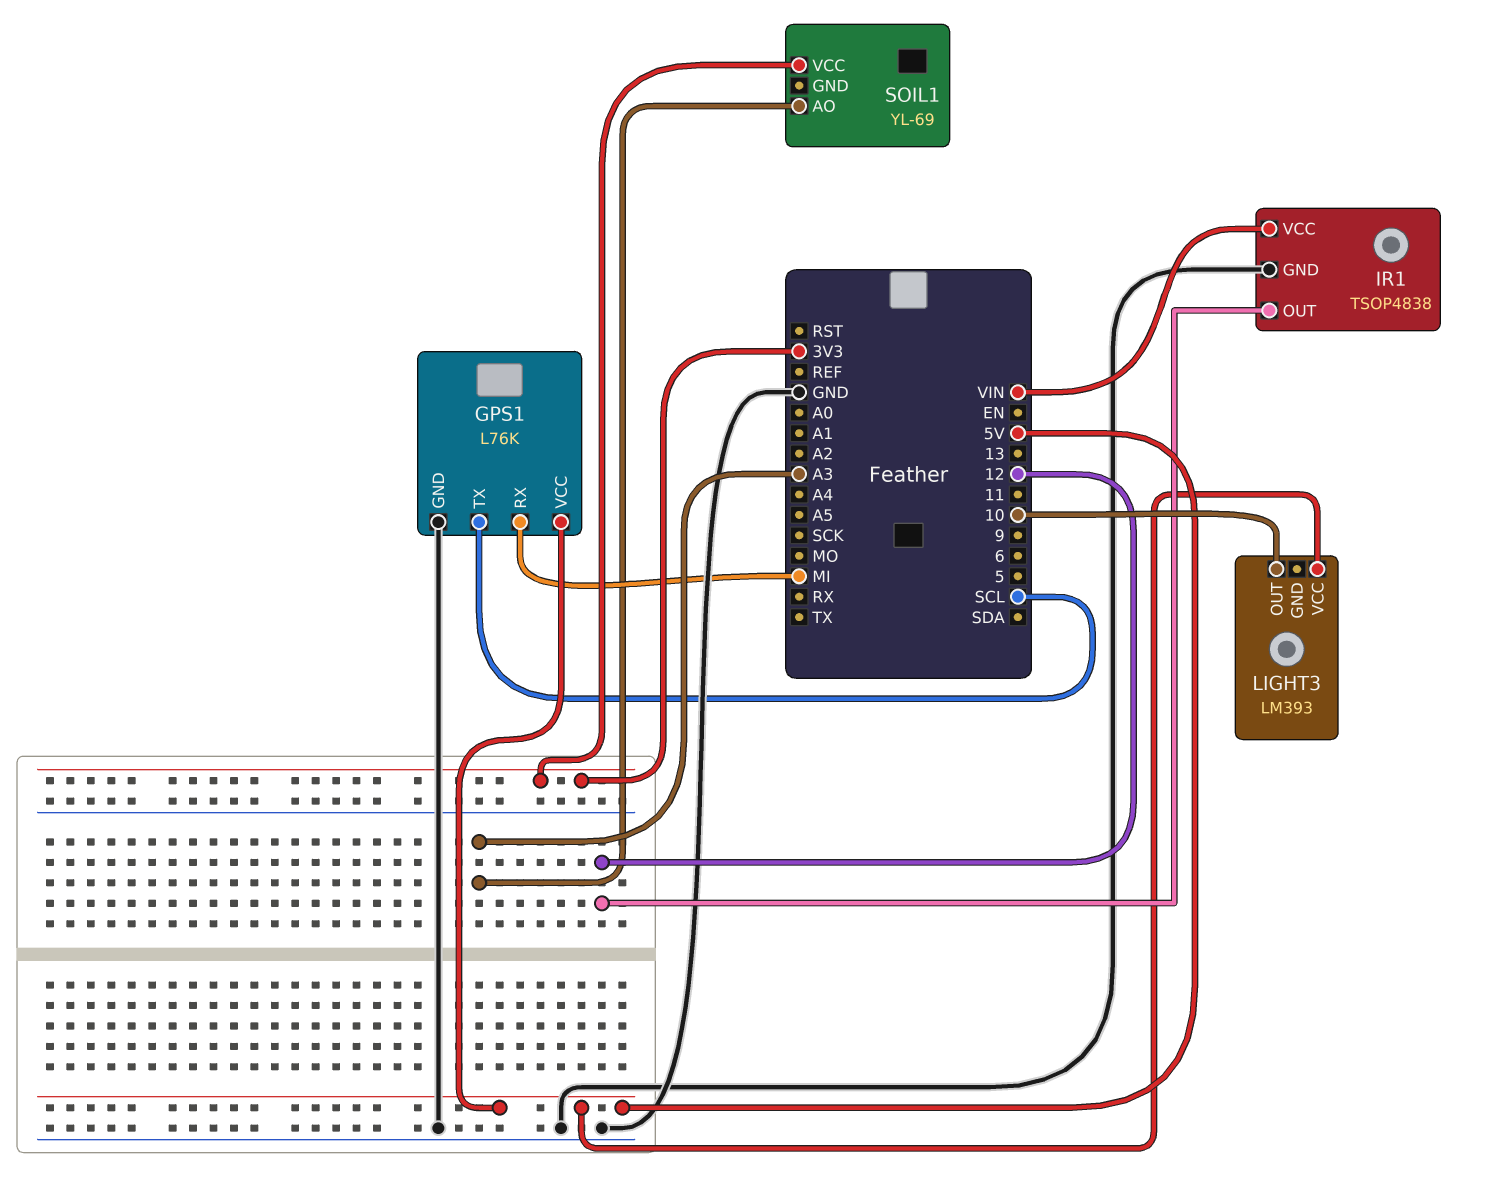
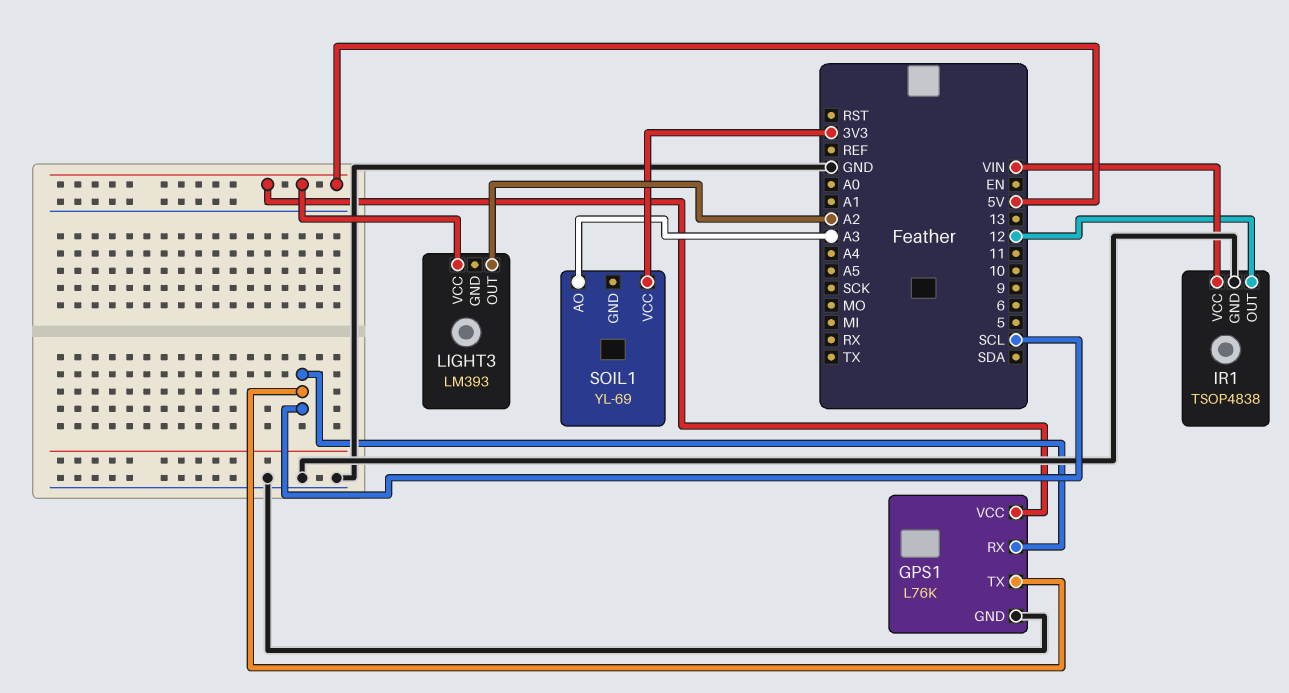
GPS1 pin RX: MI -> SCL
LIGHT3 pin OUT: 10 -> A2

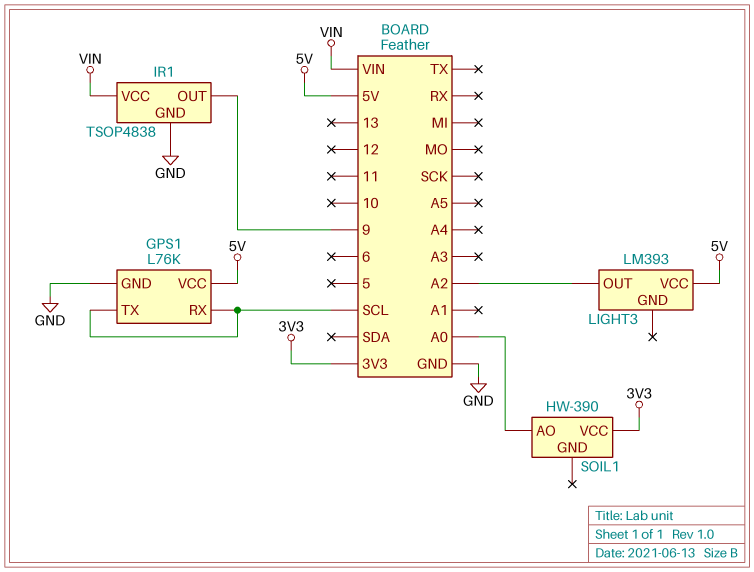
IR1 pin OUT: 12 -> 9
SOIL1: YL-69 -> HW-390
SOIL1 pin AO: A3 -> A0

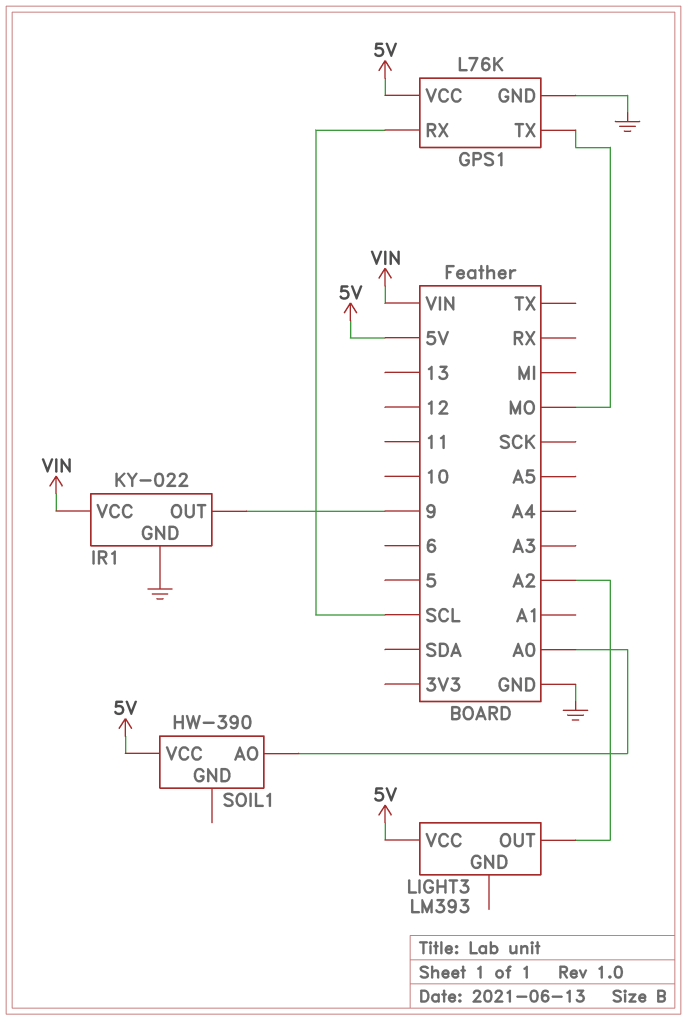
GPS1 pin TX: SCL -> MO
IR1: TSOP4838 -> KY-022
SOIL1 pin VCC: 3V3 -> 5V

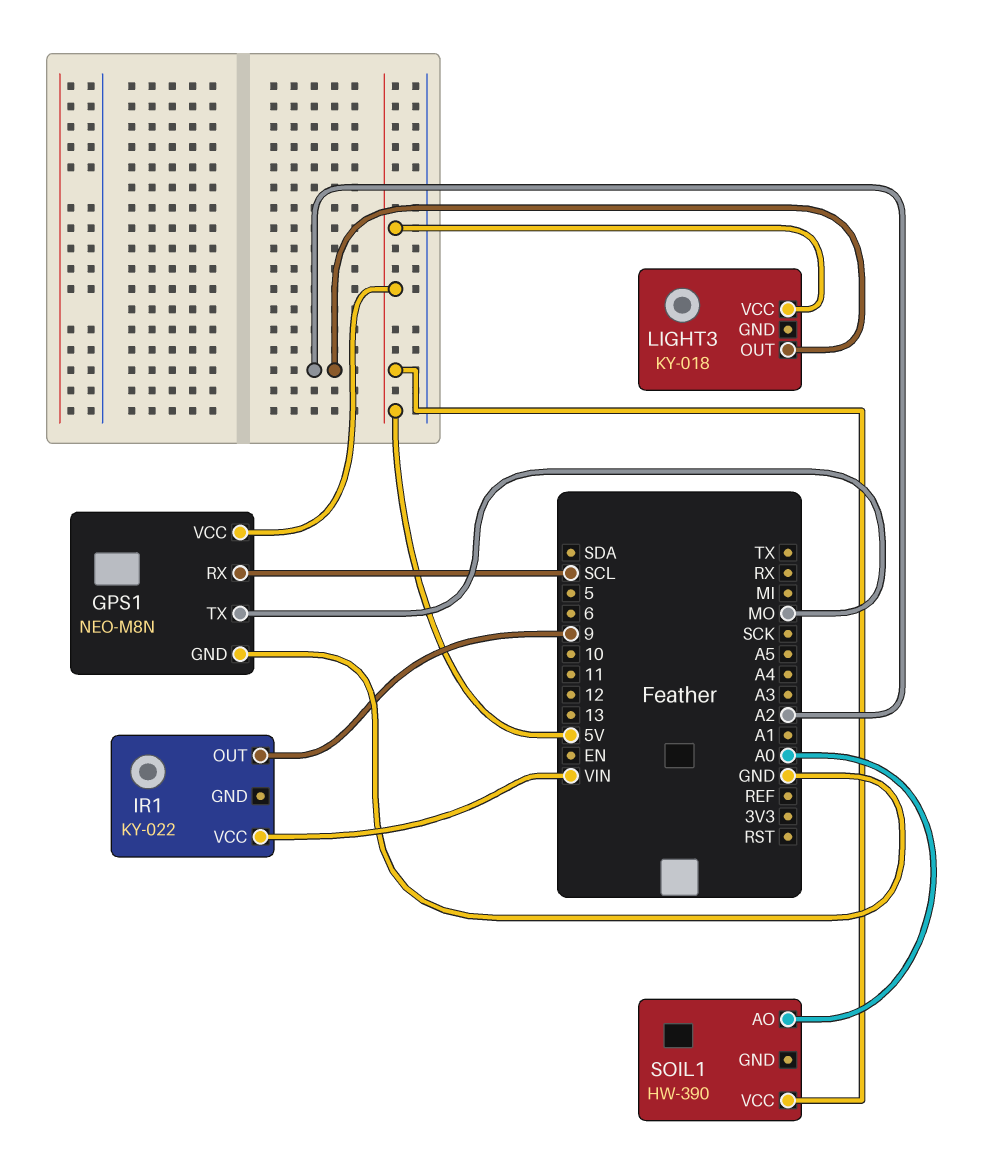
GPS1: L76K -> NEO-M8N
IR1 pin GND: GND -> none
LIGHT3: LM393 -> KY-018

